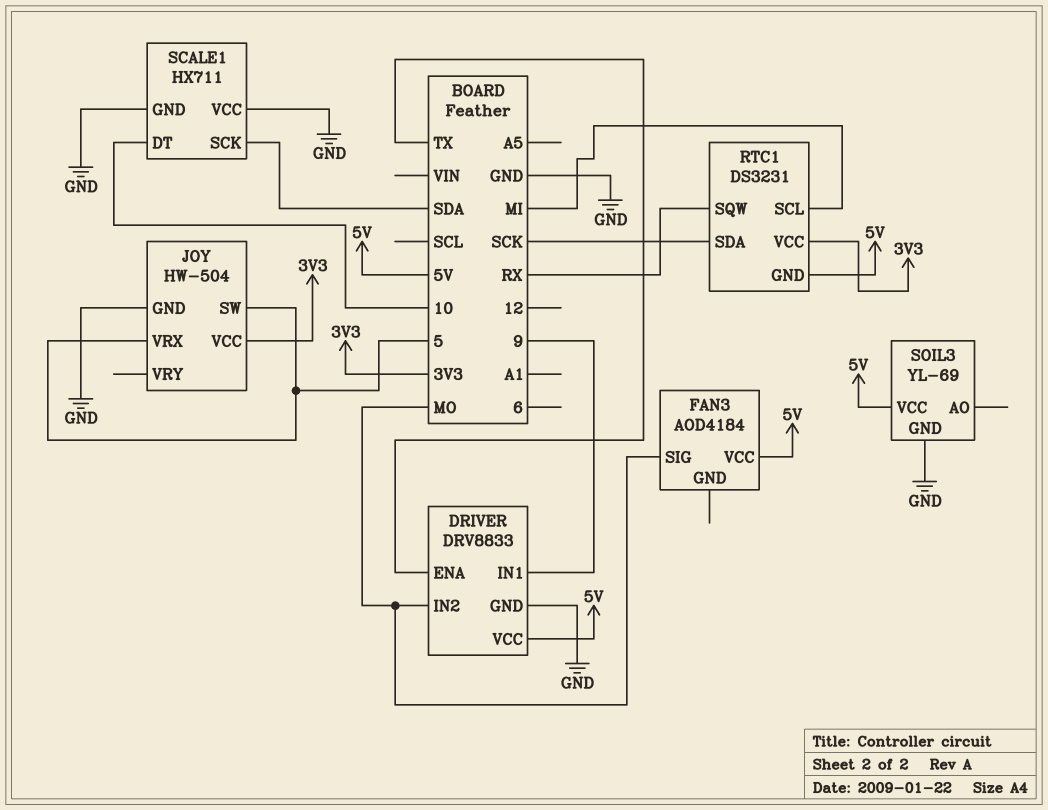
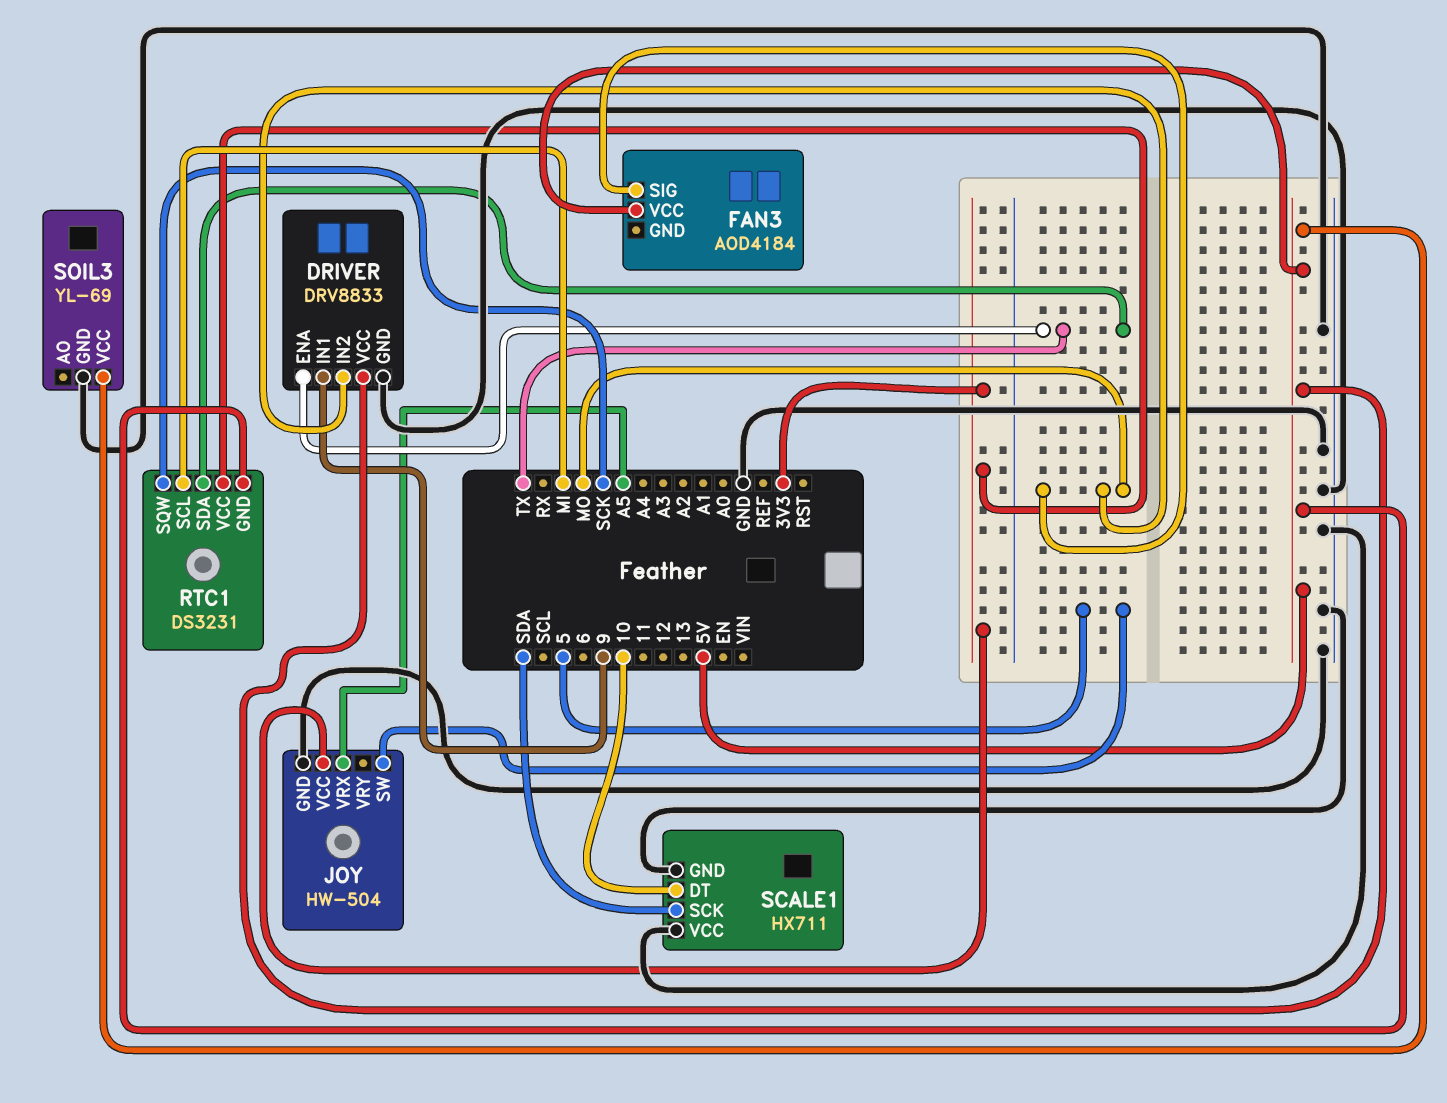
JOY pin VRX: 5 -> A5
RTC1 pin SDA: SCK -> TX
RTC1 pin SQW: RX -> SCK

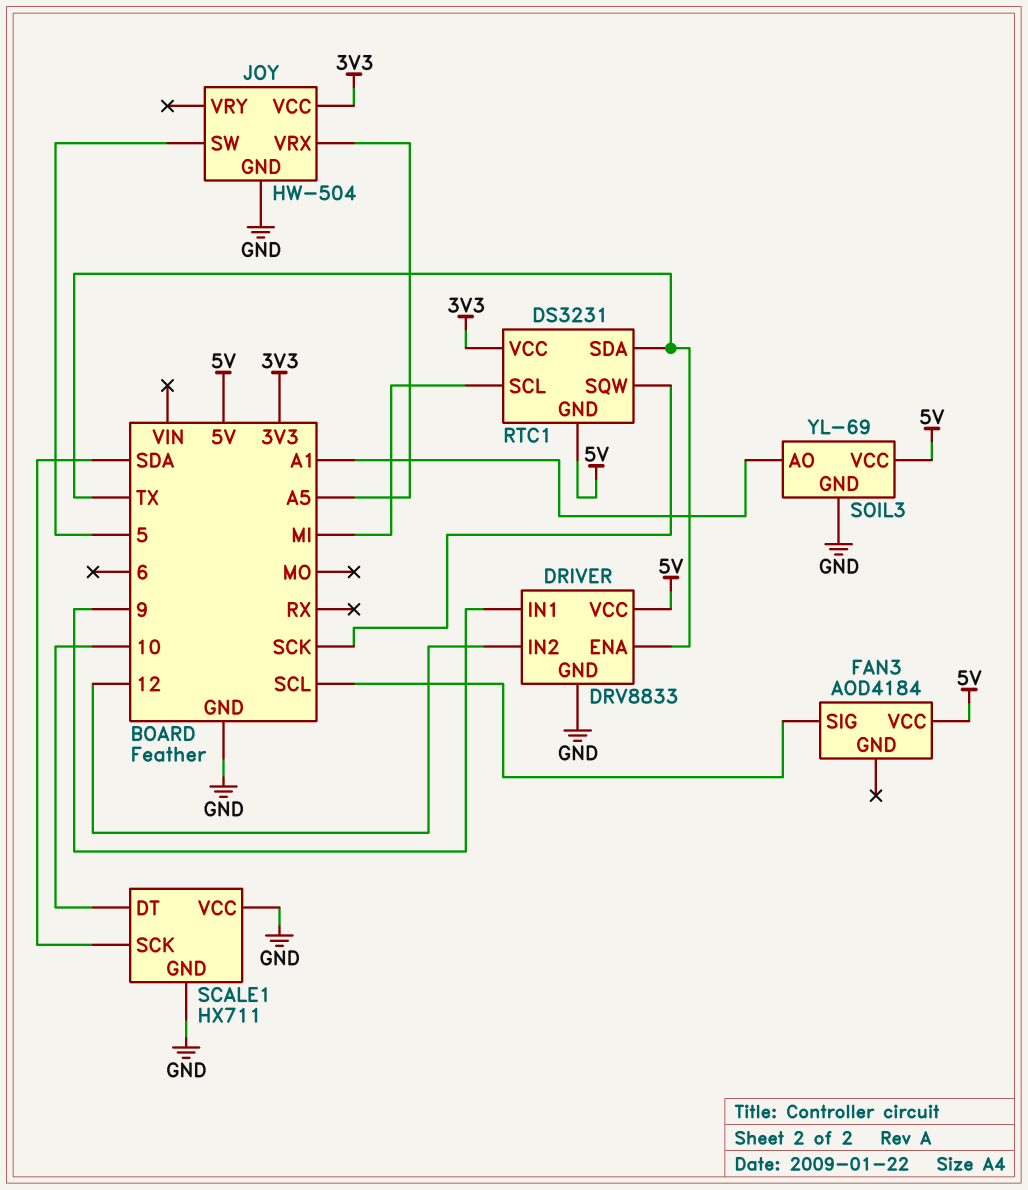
DRIVER pin IN2: MO -> 12
FAN3 pin SIG: MO -> SCL
SOIL3 pin AO: none -> A1

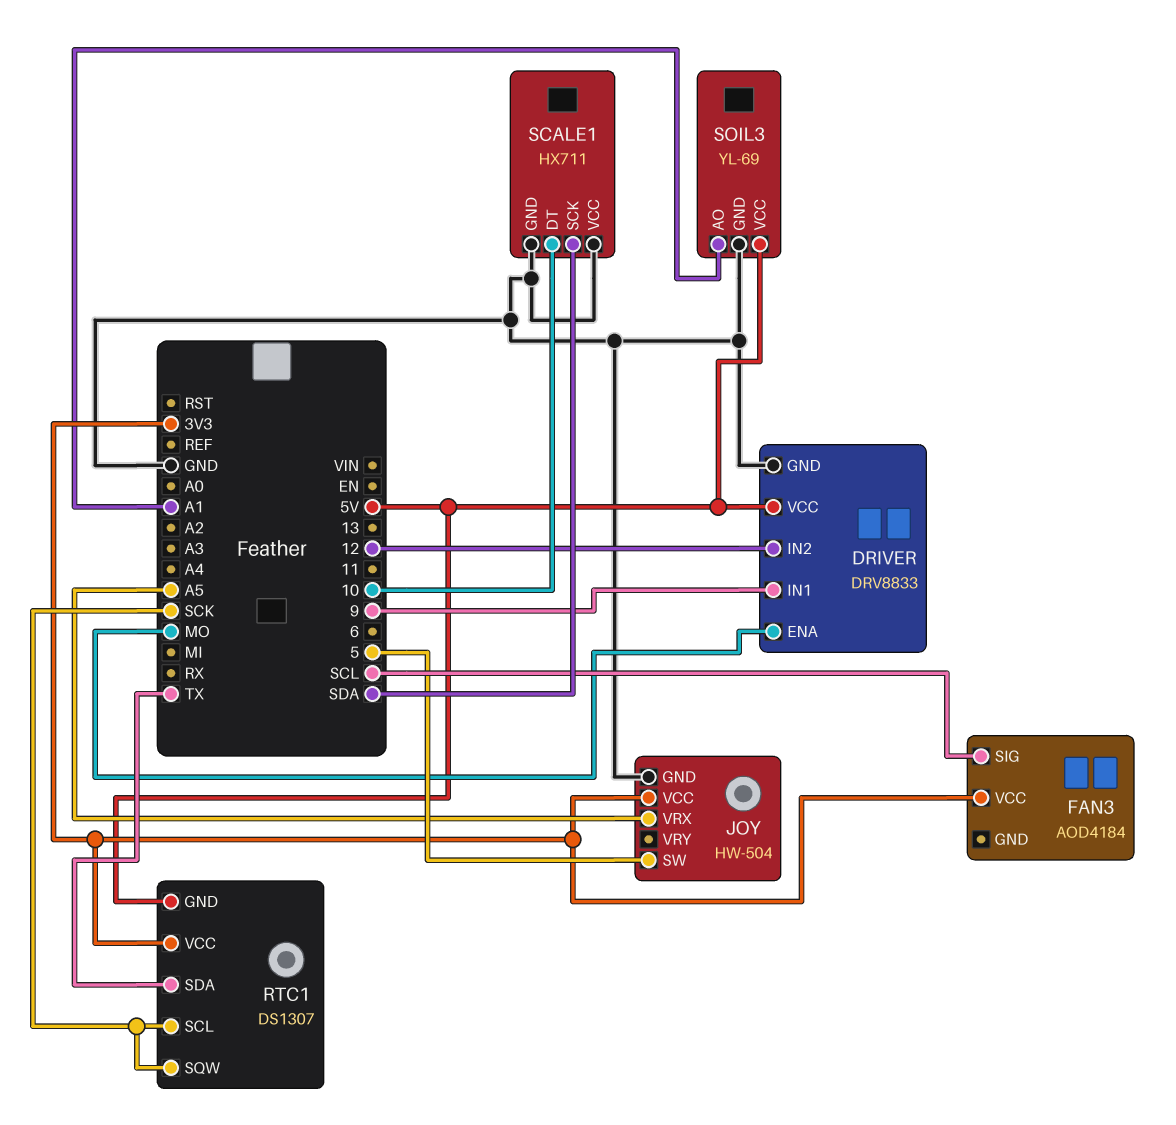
DRIVER pin ENA: TX -> MO
FAN3 pin VCC: 5V -> 3V3
RTC1: DS3231 -> DS1307
RTC1 pin SCL: MI -> SCK

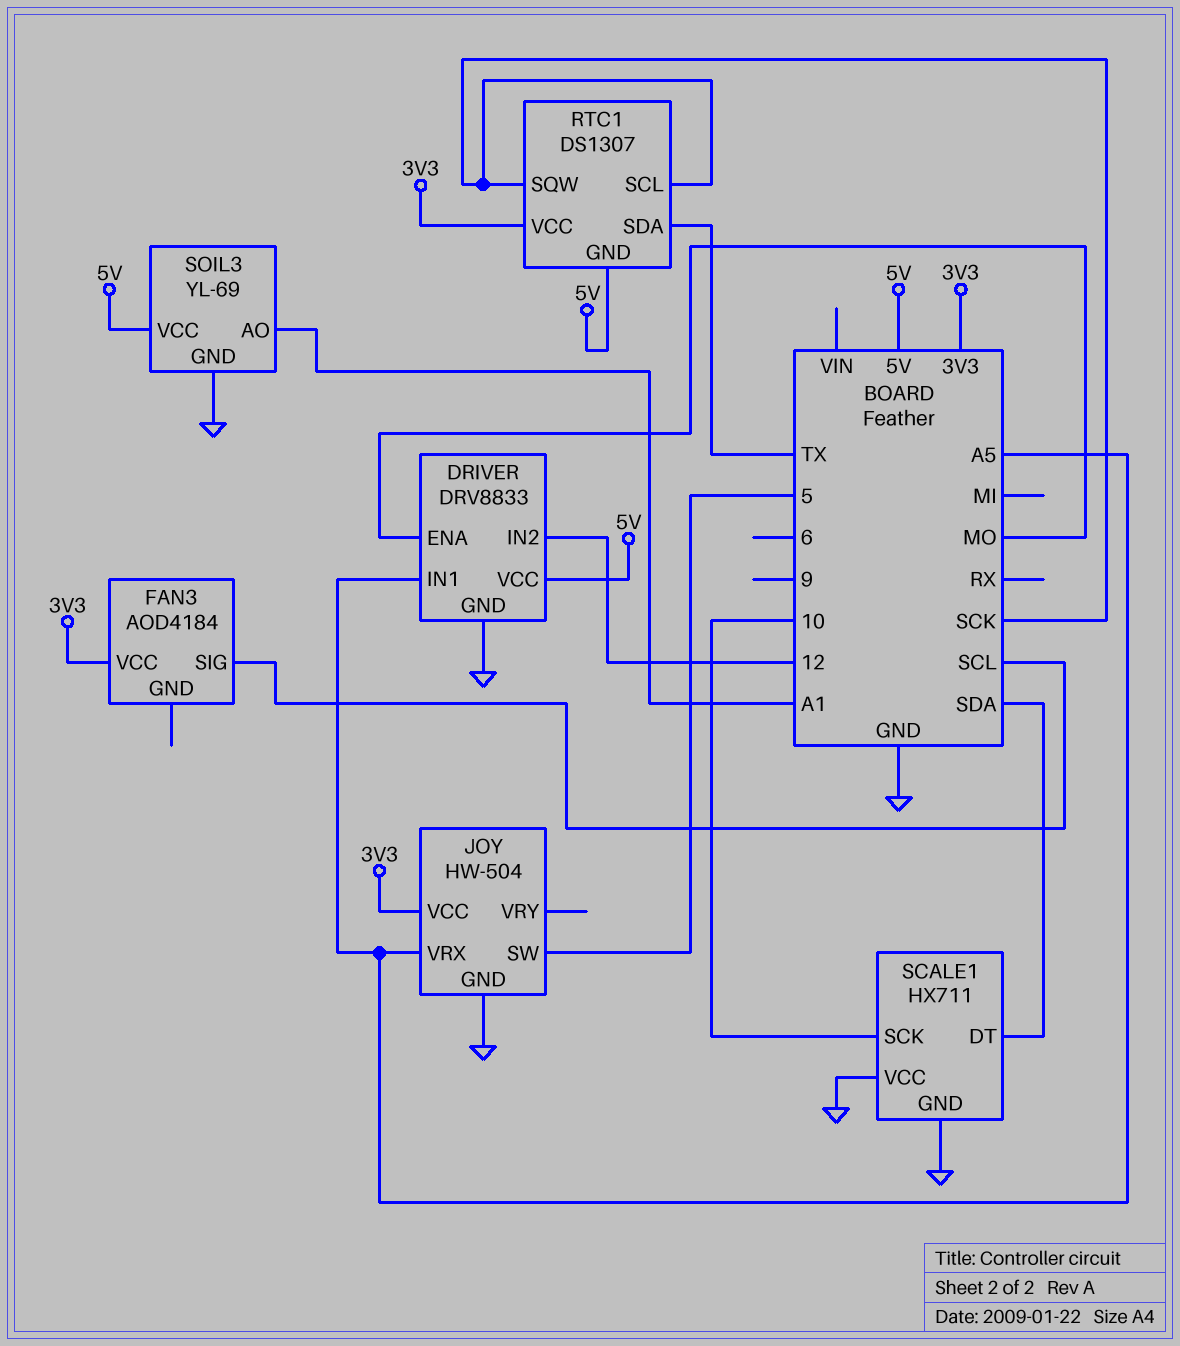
DRIVER pin IN1: 9 -> A5
SCALE1 pin DT: 10 -> SDA
SCALE1 pin SCK: SDA -> 10

